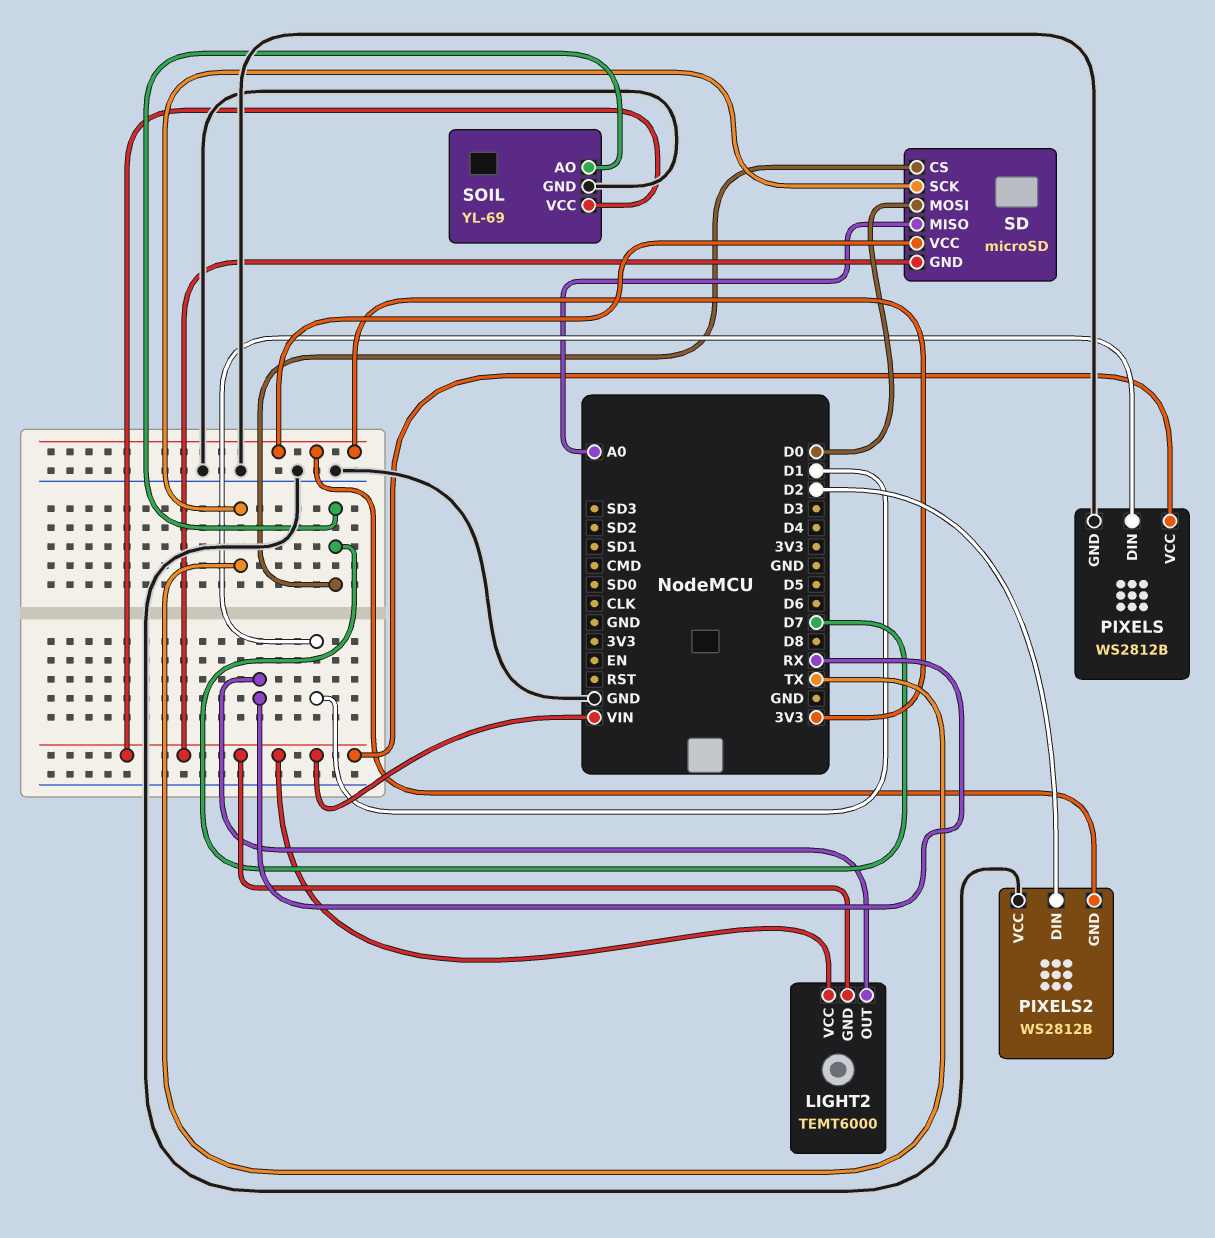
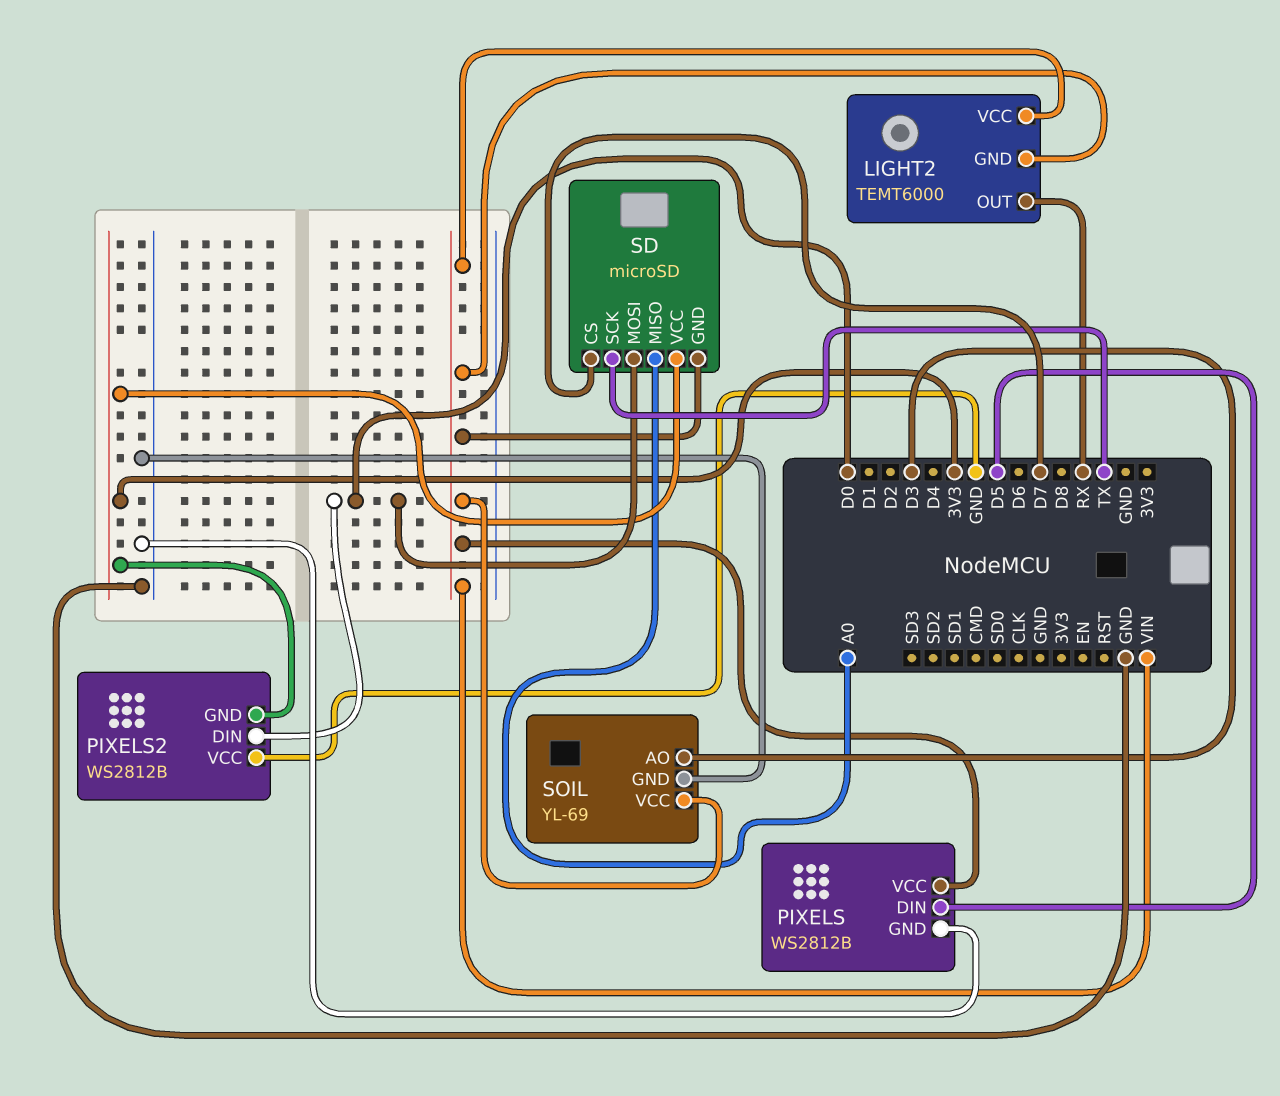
PIXELS pin DIN: D1 -> D5
PIXELS2 pin DIN: D2 -> D0
SOIL pin AO: D7 -> D3

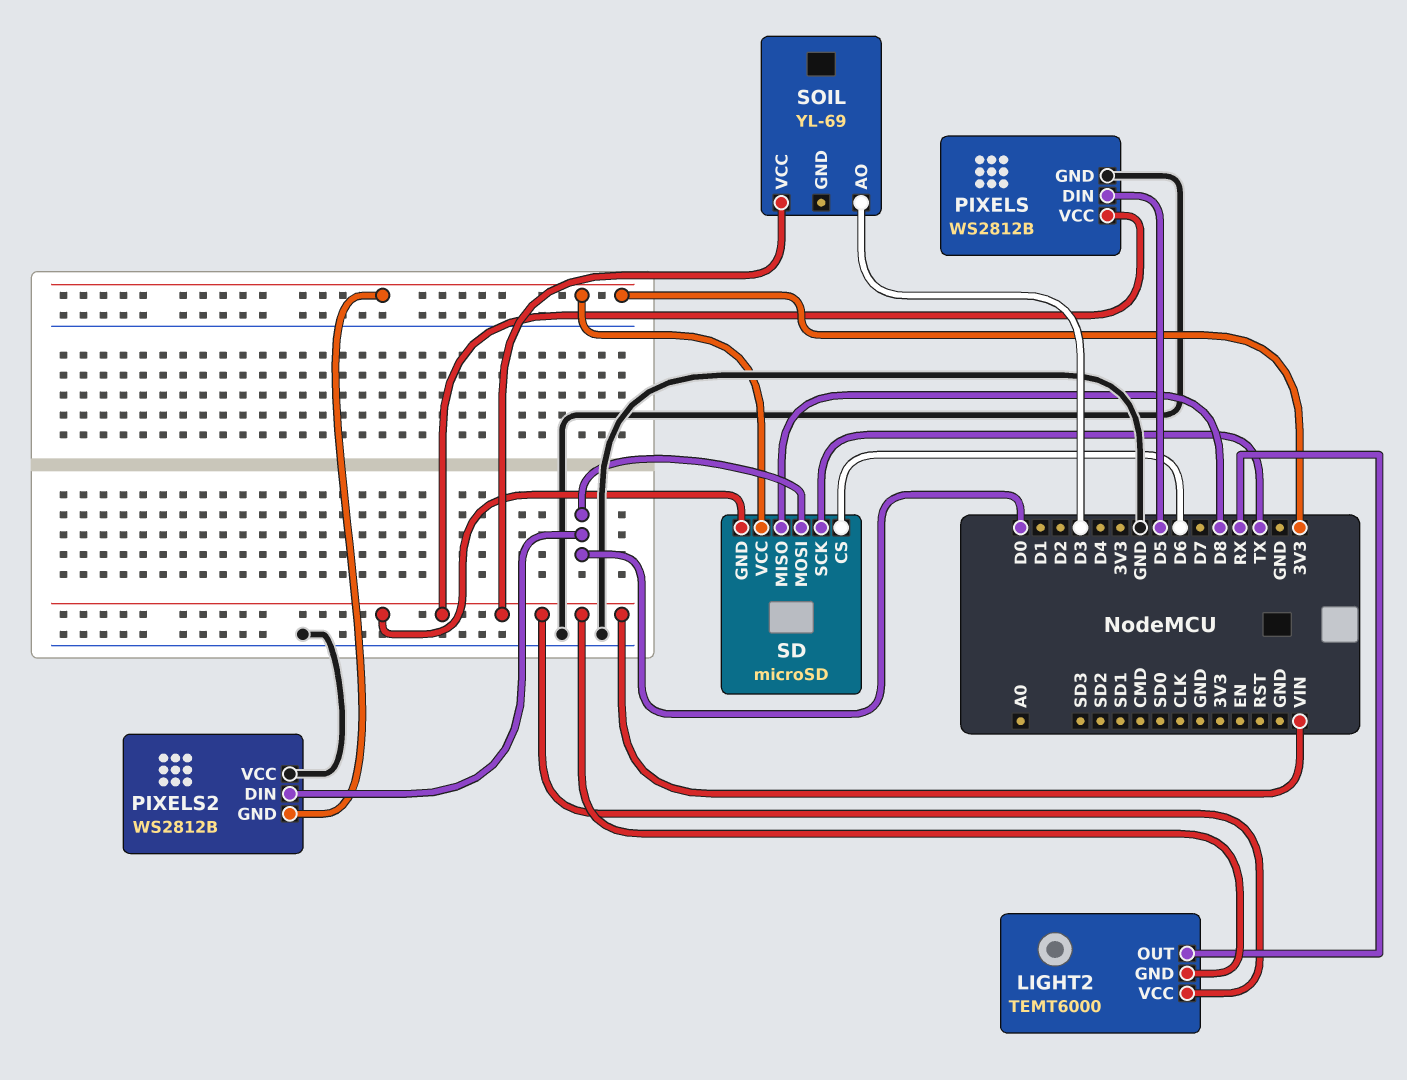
SD pin CS: D7 -> D6
SD pin MISO: A0 -> D8
SOIL pin GND: GND -> none

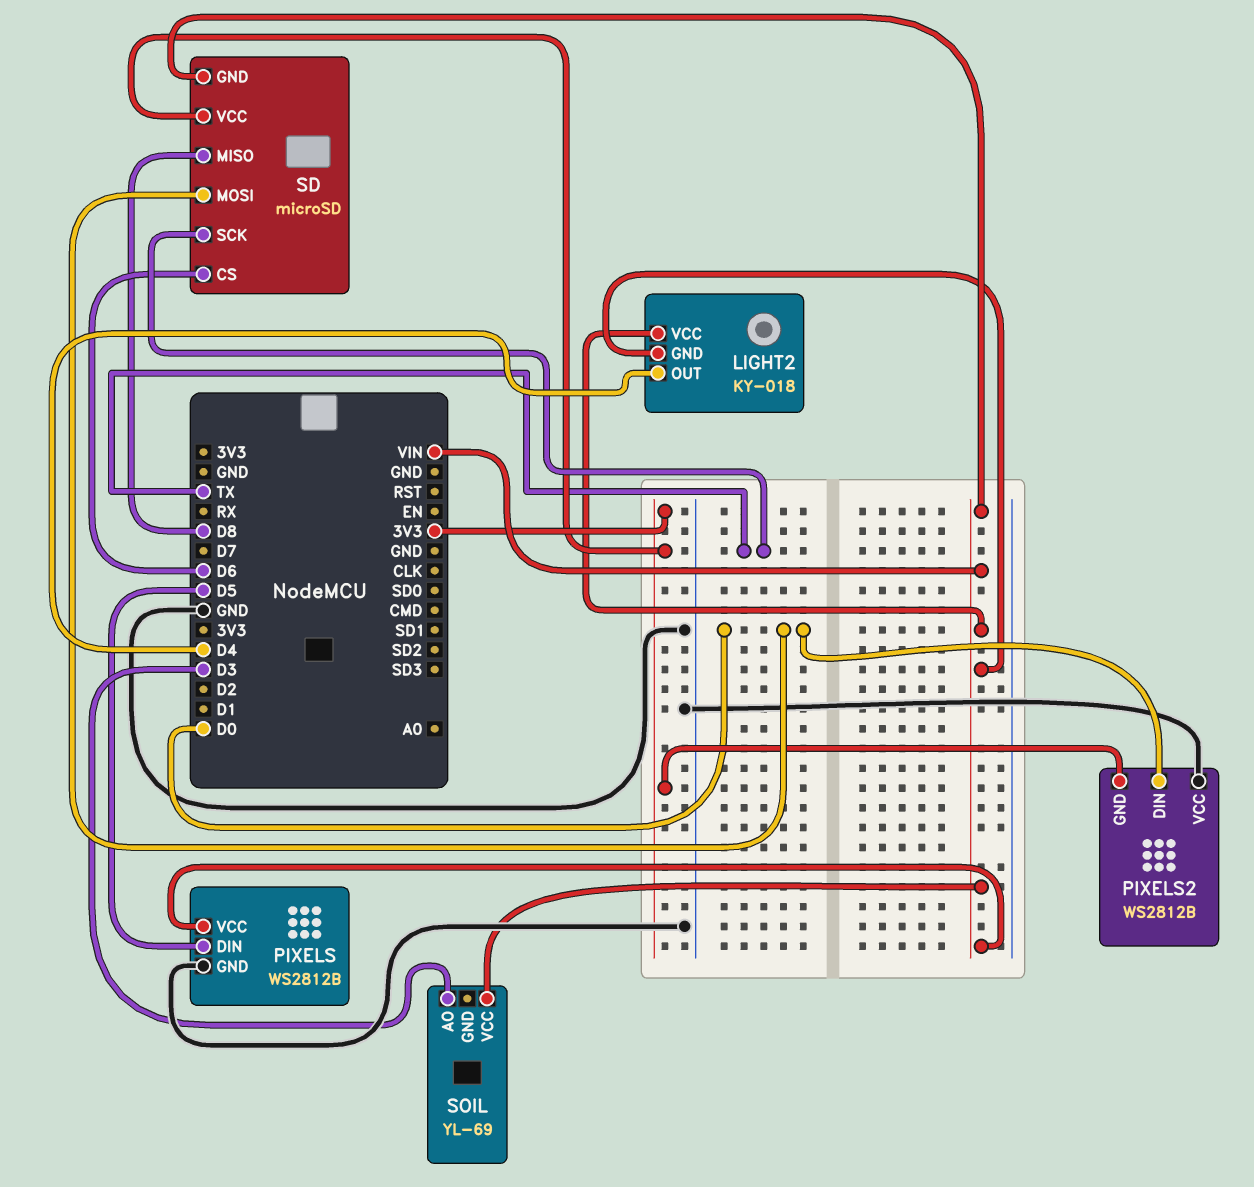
LIGHT2: TEMT6000 -> KY-018
LIGHT2 pin OUT: RX -> D4

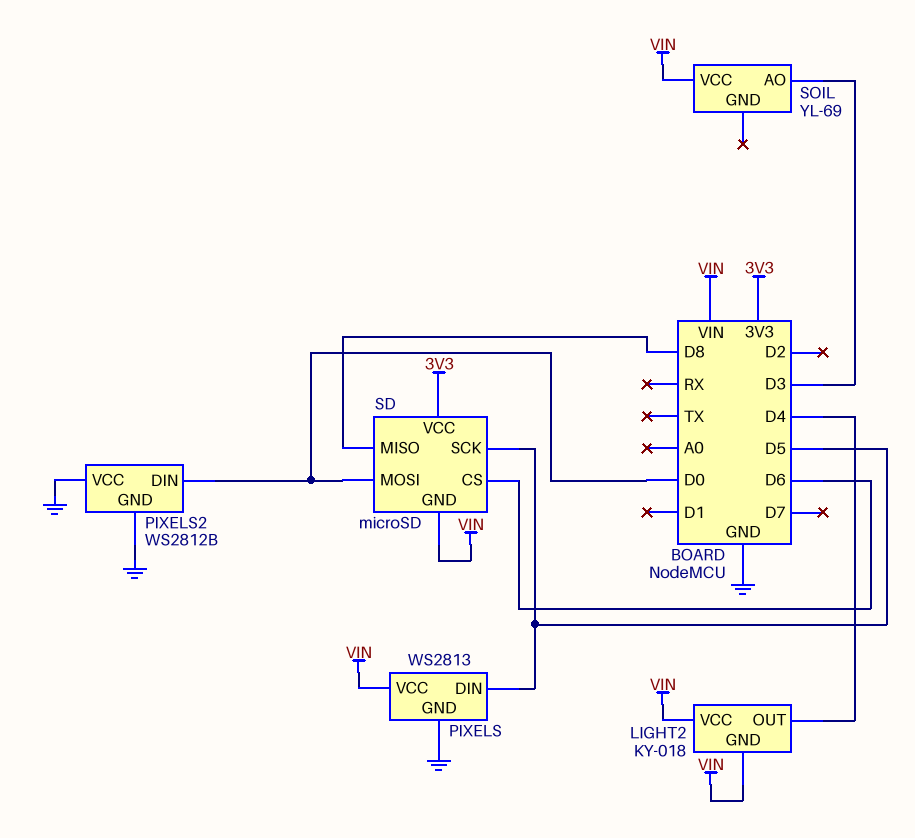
PIXELS: WS2812B -> WS2813
PIXELS2 pin GND: 3V3 -> GND
SD pin SCK: TX -> D5

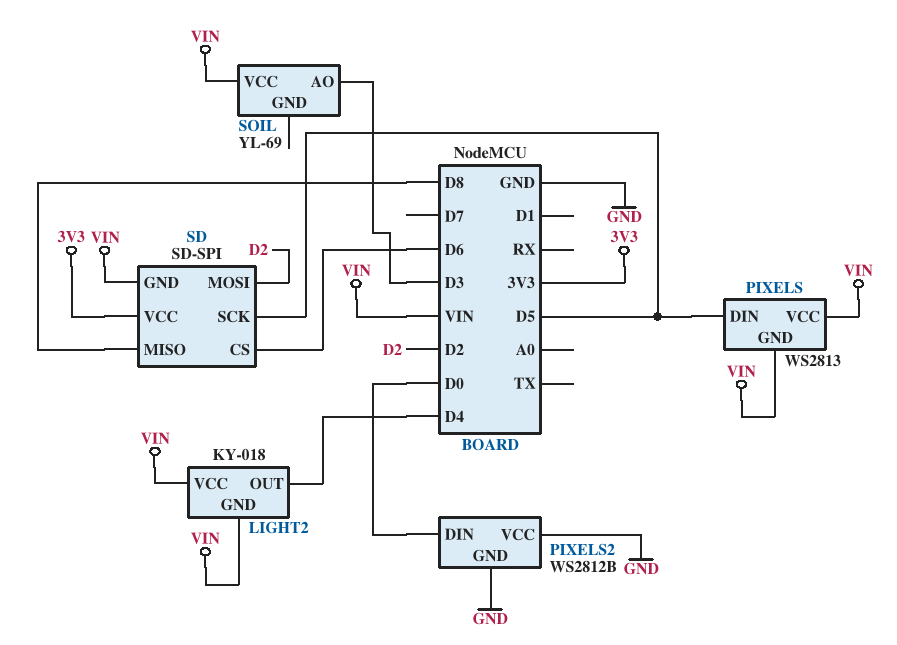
PIXELS pin GND: GND -> VIN
SD: microSD -> SD-SPI
SD pin MOSI: D0 -> D2

